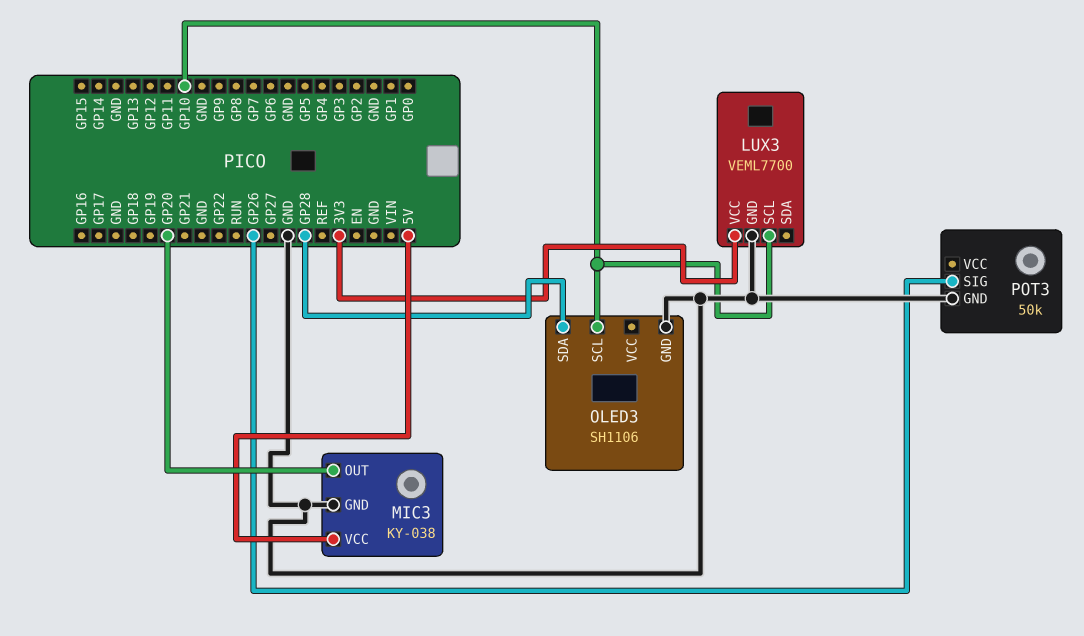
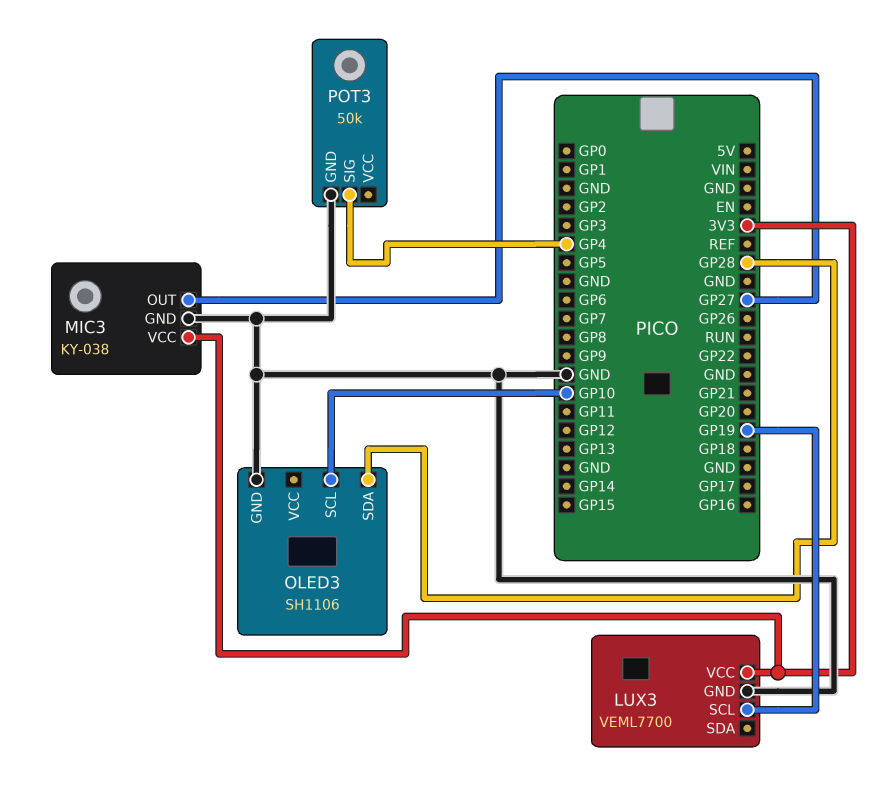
LUX3 pin SCL: GP10 -> GP19
MIC3 pin OUT: GP20 -> GP27
MIC3 pin VCC: 5V -> 3V3
POT3 pin SIG: GP26 -> GP4

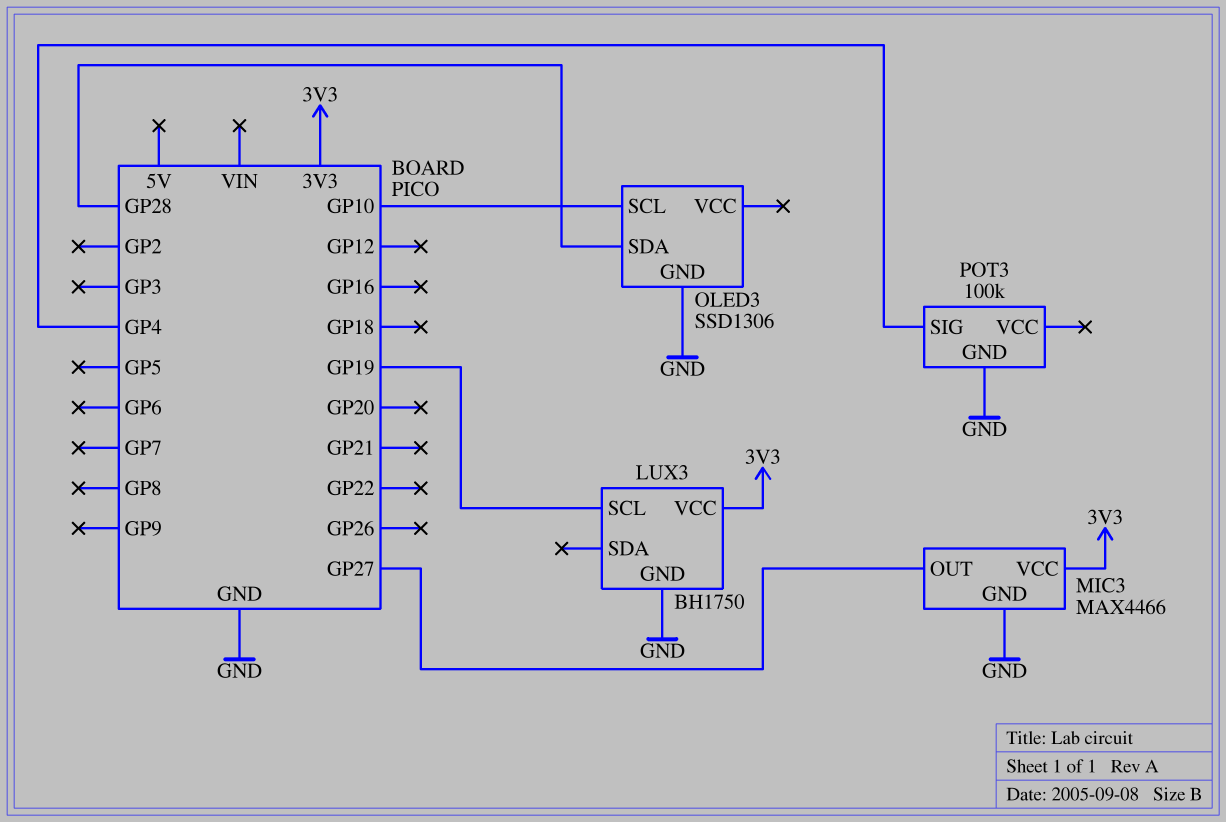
LUX3: VEML7700 -> BH1750
MIC3: KY-038 -> MAX4466
OLED3: SH1106 -> SSD1306
POT3: 50k -> 100k

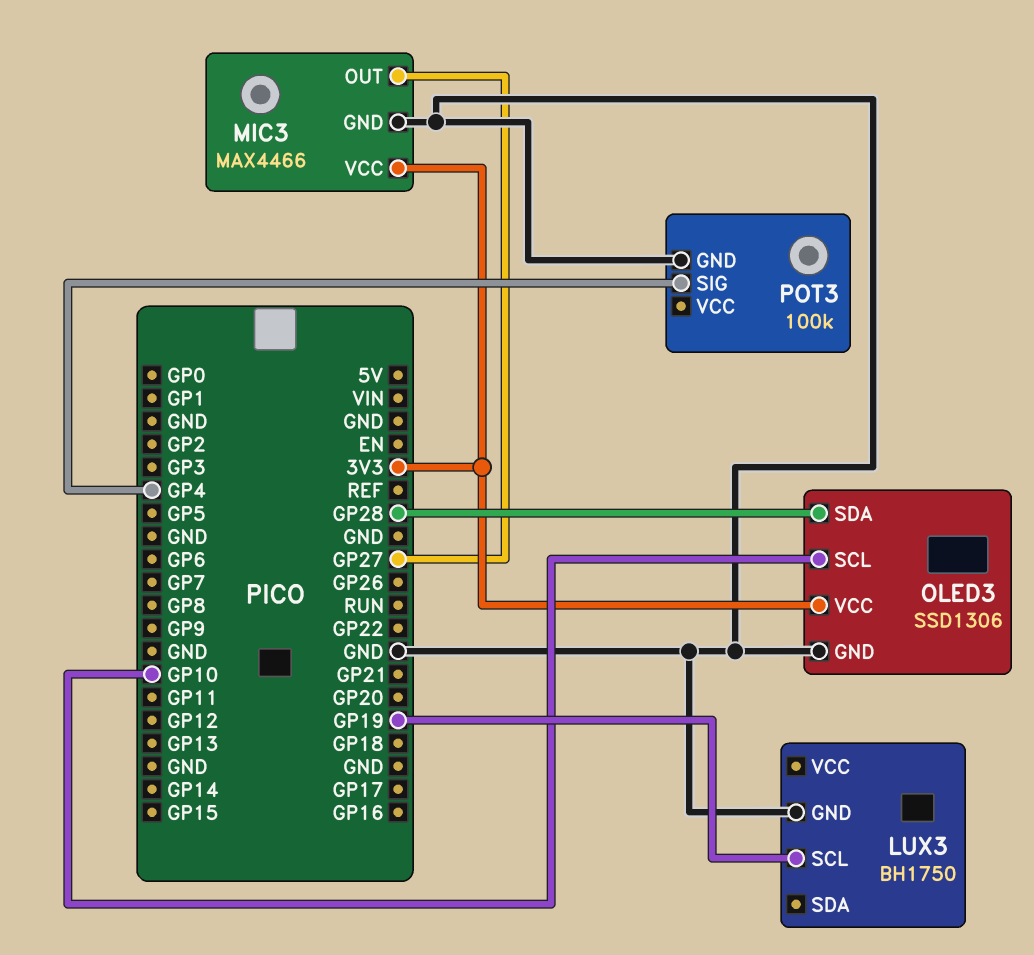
LUX3 pin VCC: 3V3 -> none
OLED3 pin VCC: none -> 3V3

